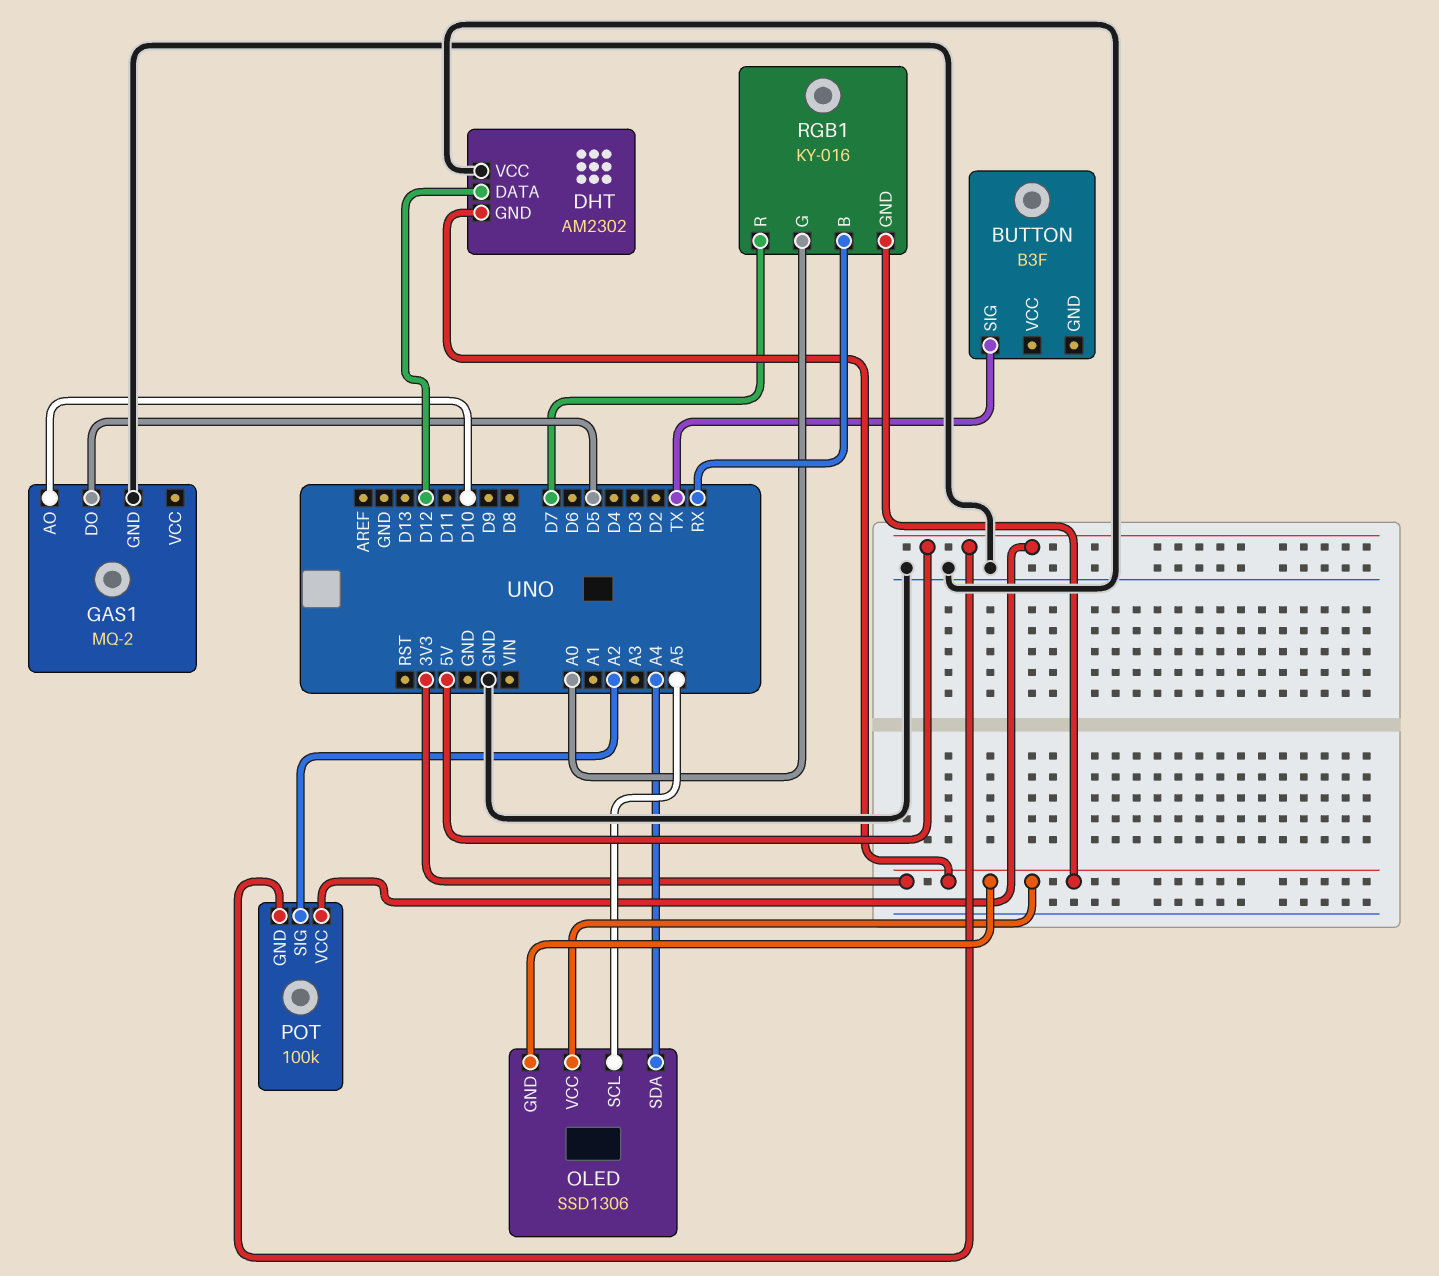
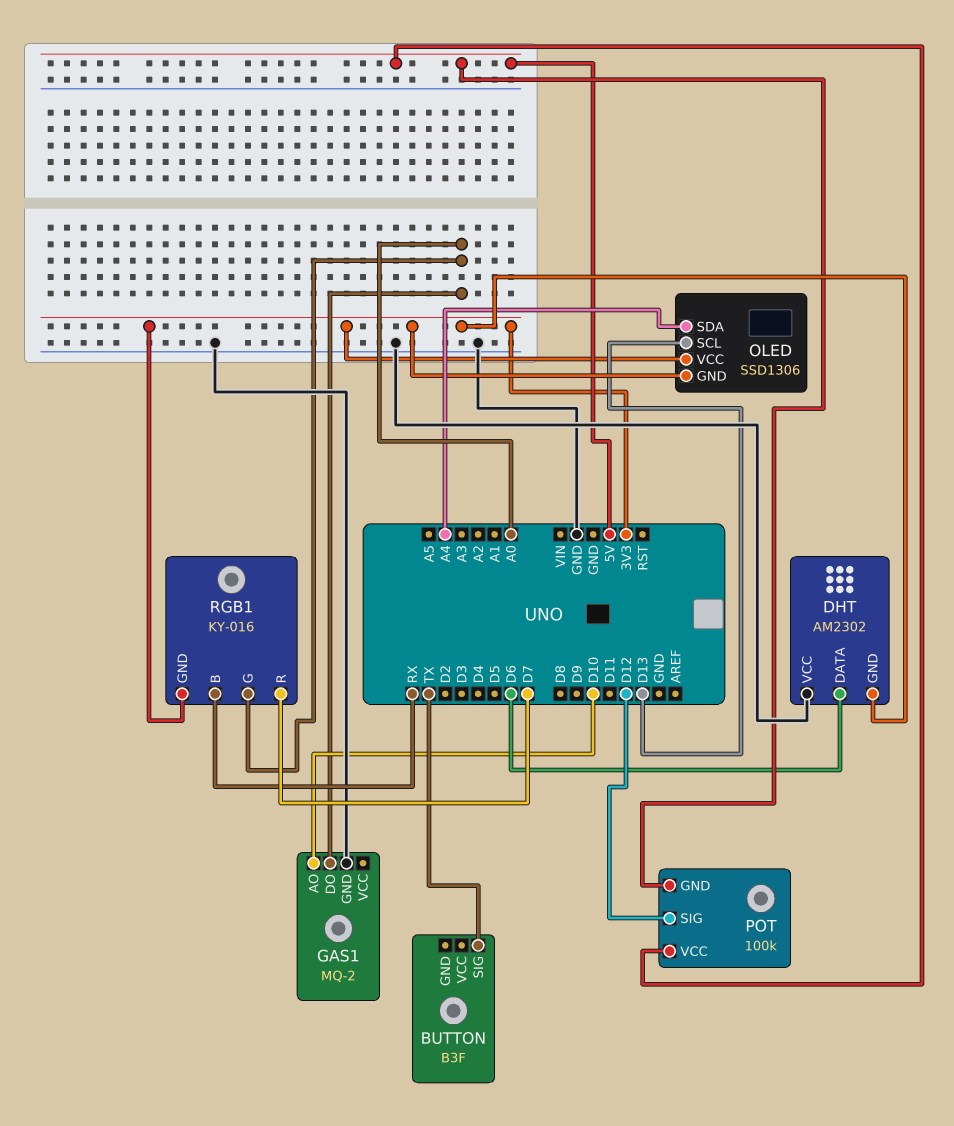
DHT pin DATA: D12 -> D6
GAS1 pin DO: D5 -> A0
OLED pin SCL: A5 -> D13
POT pin SIG: A2 -> D12

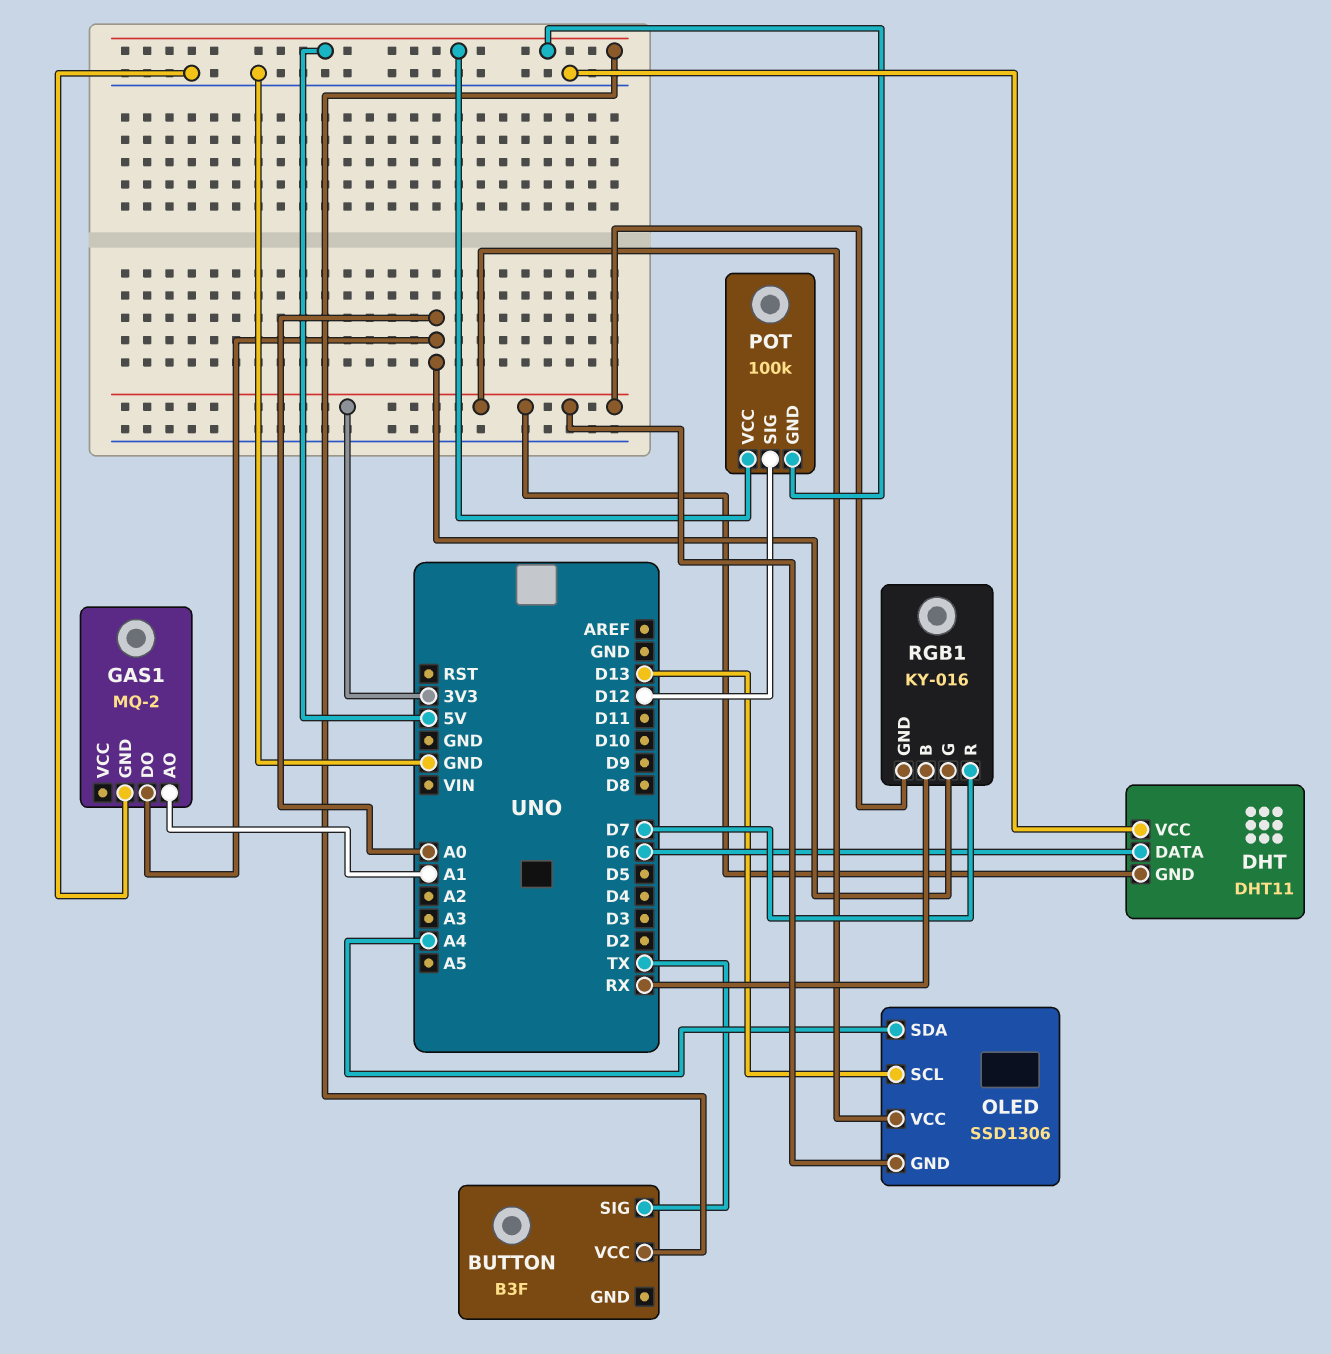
BUTTON pin VCC: none -> 5V
DHT: AM2302 -> DHT11
GAS1 pin AO: D10 -> A1

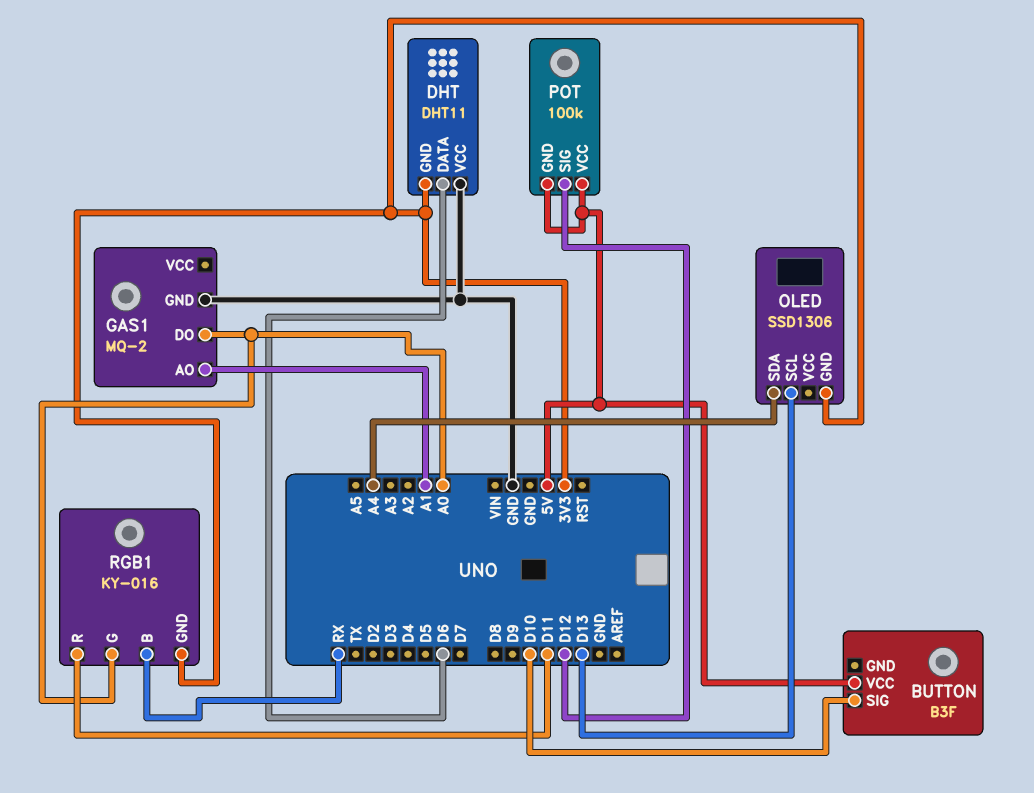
BUTTON pin SIG: TX -> D10
OLED pin VCC: 3V3 -> none
RGB1 pin R: D7 -> D11

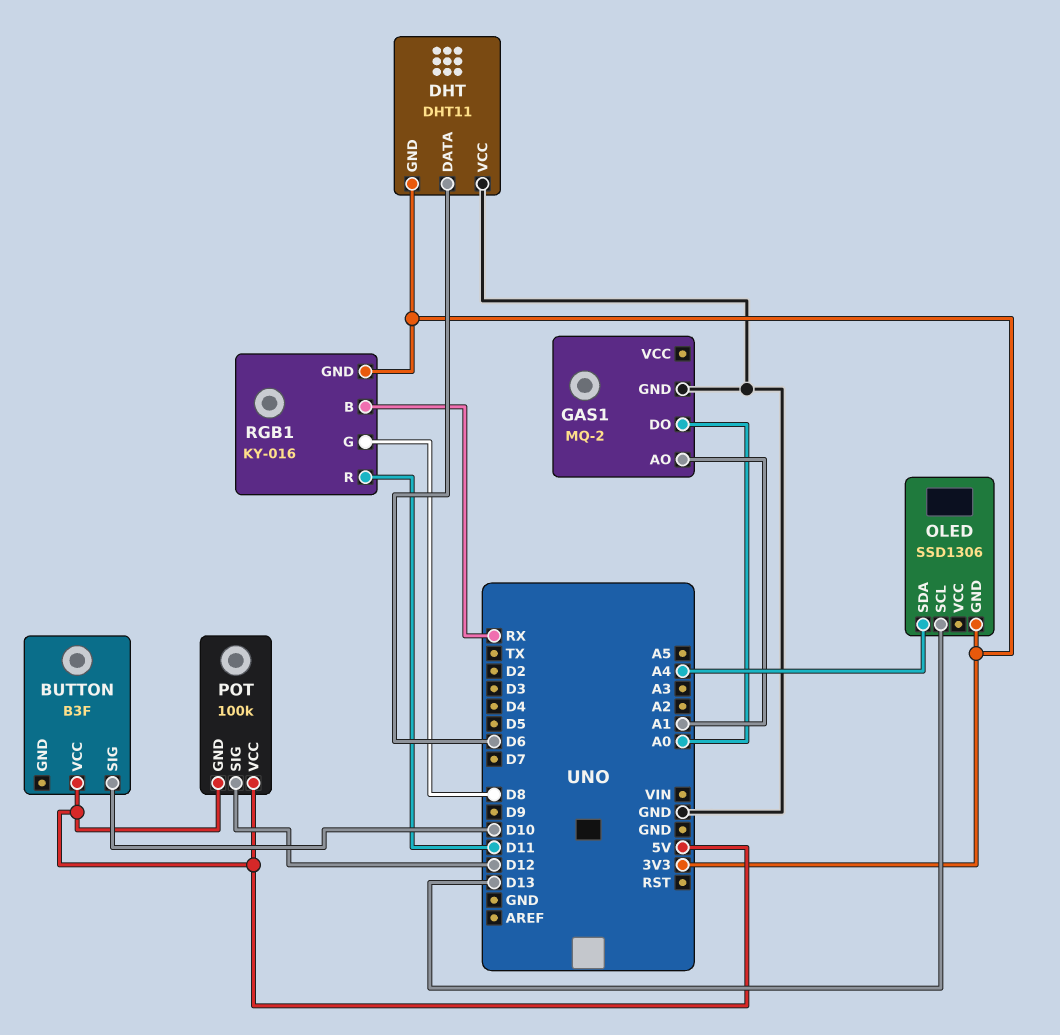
RGB1 pin G: A0 -> D8

